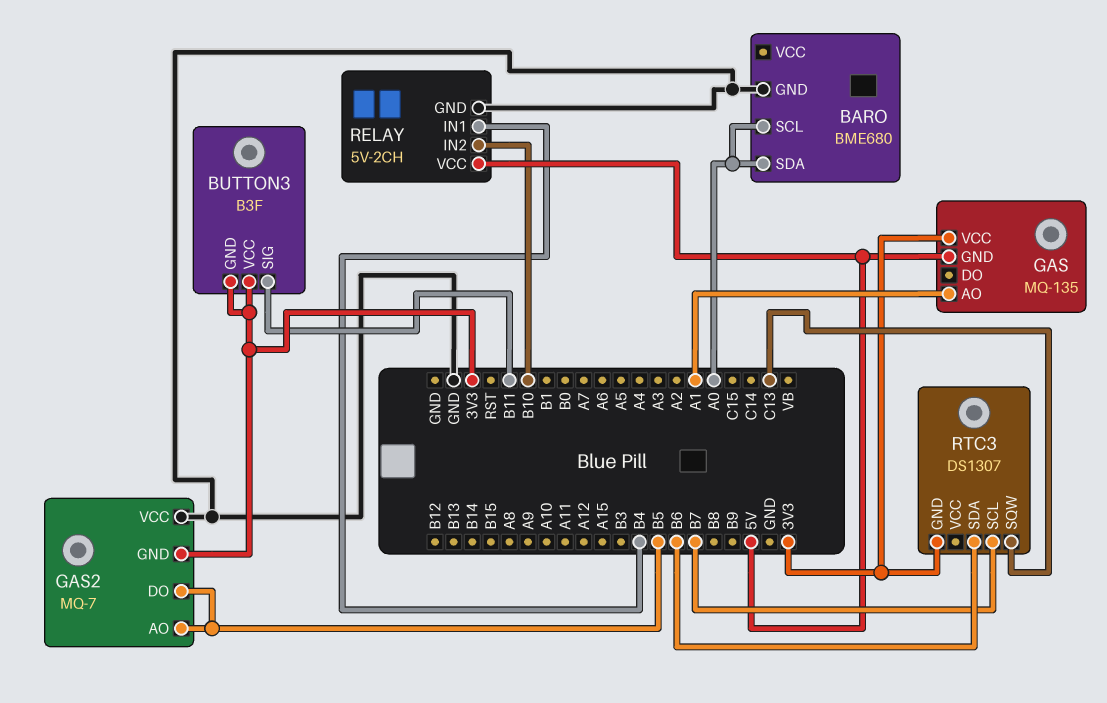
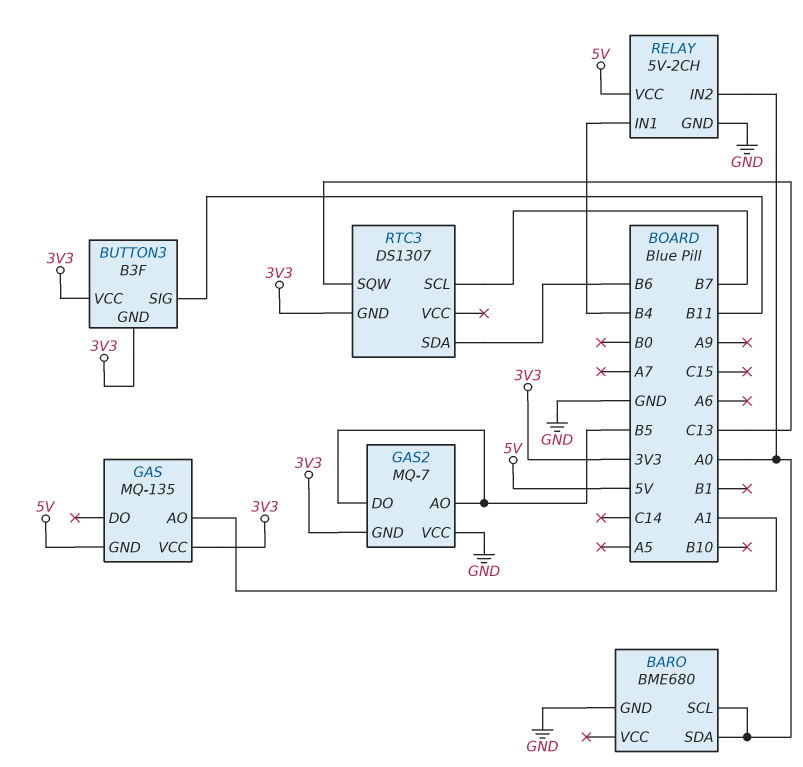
RELAY pin IN2: B10 -> A0

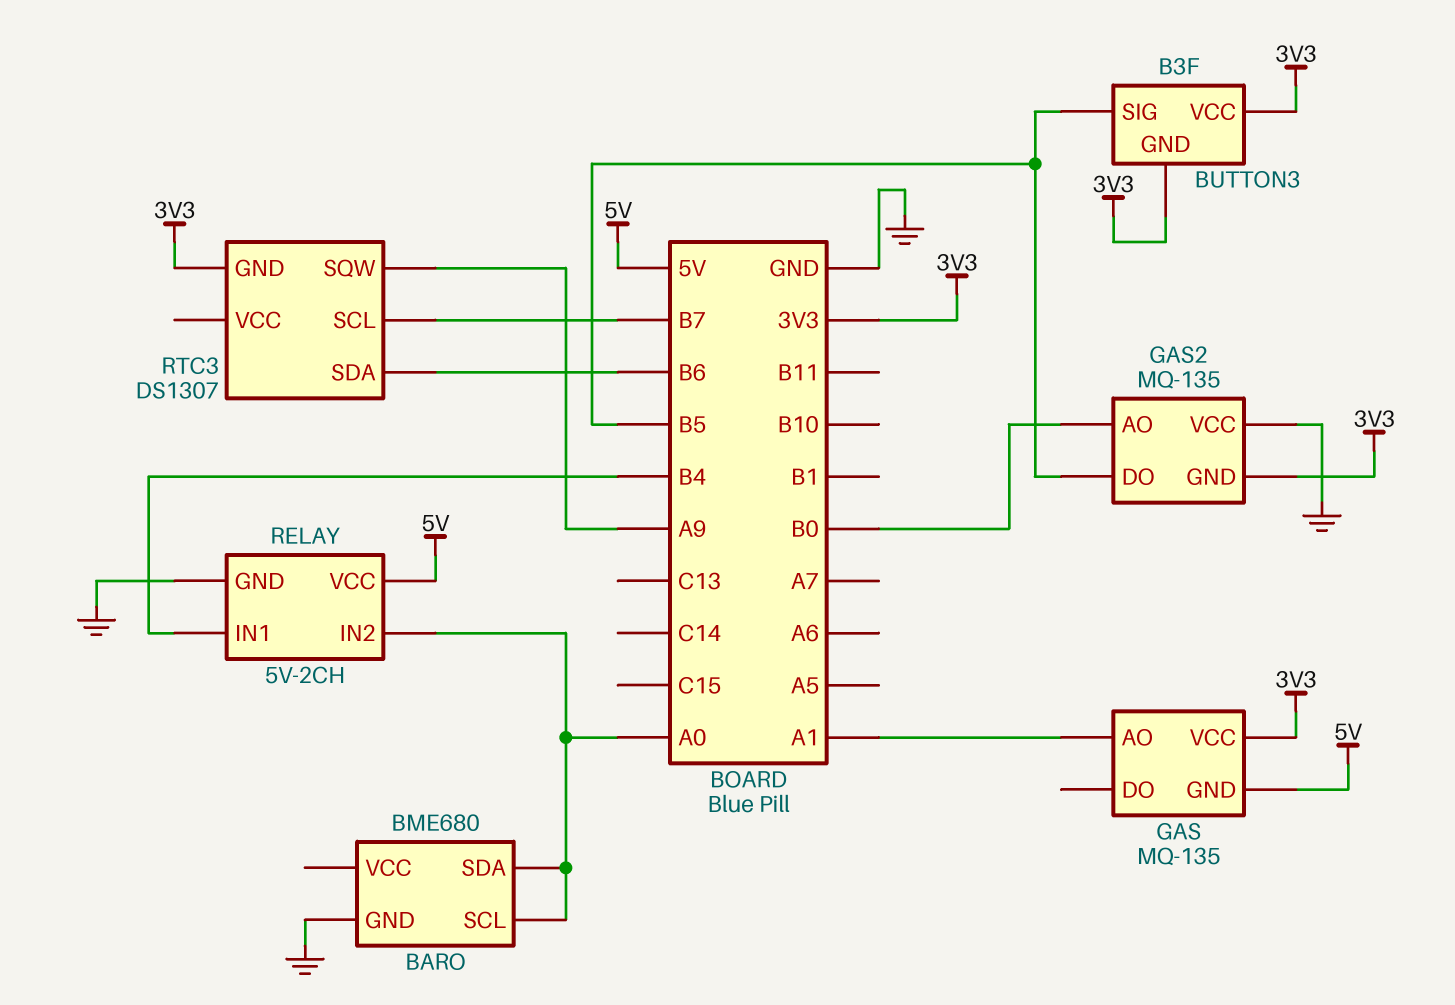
BUTTON3 pin SIG: B11 -> B5
GAS2: MQ-7 -> MQ-135
GAS2 pin AO: B5 -> B0
RTC3 pin SQW: C13 -> A9

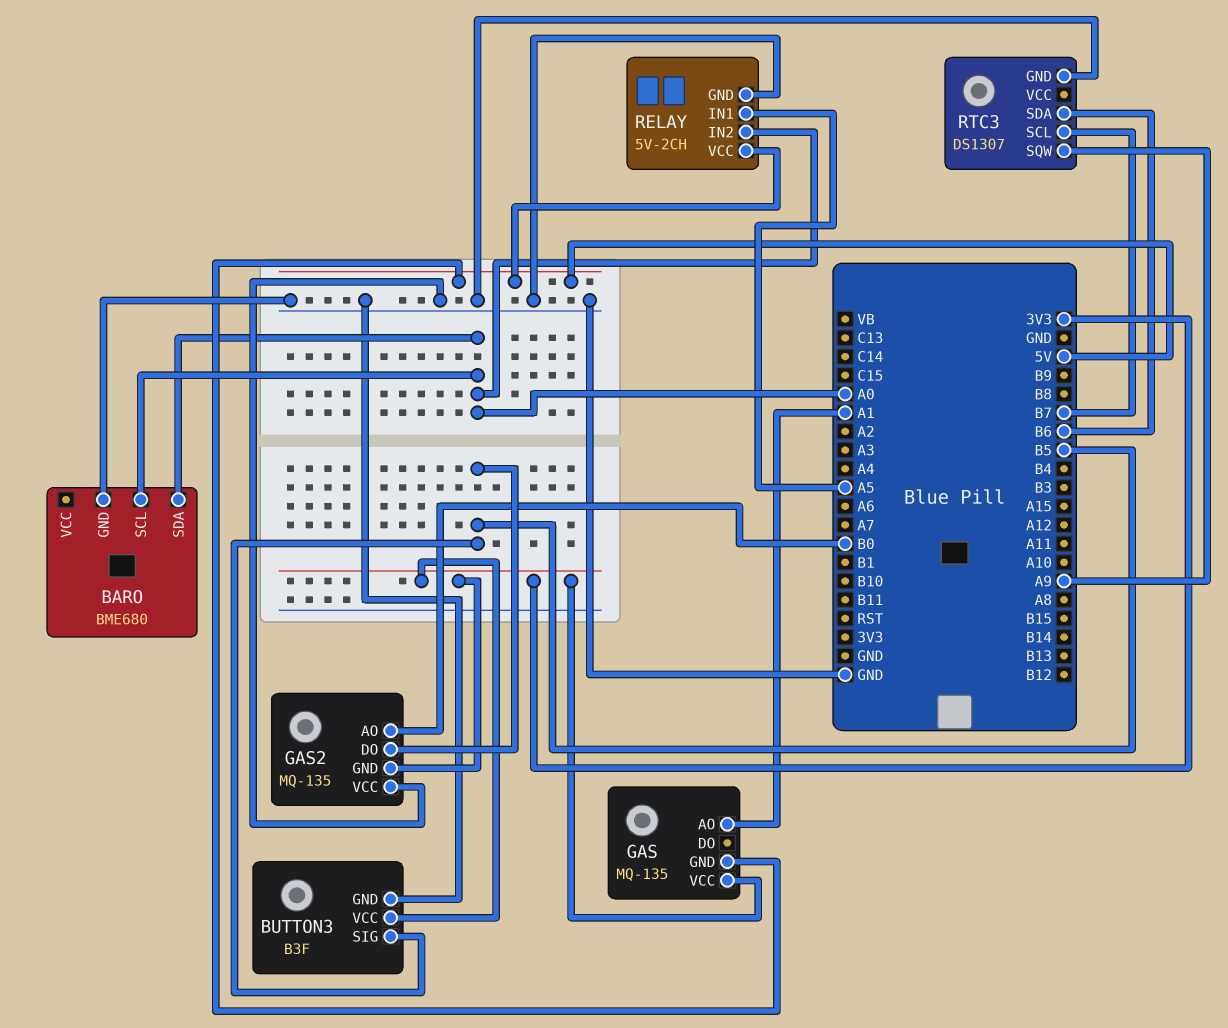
BUTTON3 pin GND: 3V3 -> GND
RELAY pin IN1: B4 -> A5
RTC3 pin GND: 3V3 -> GND

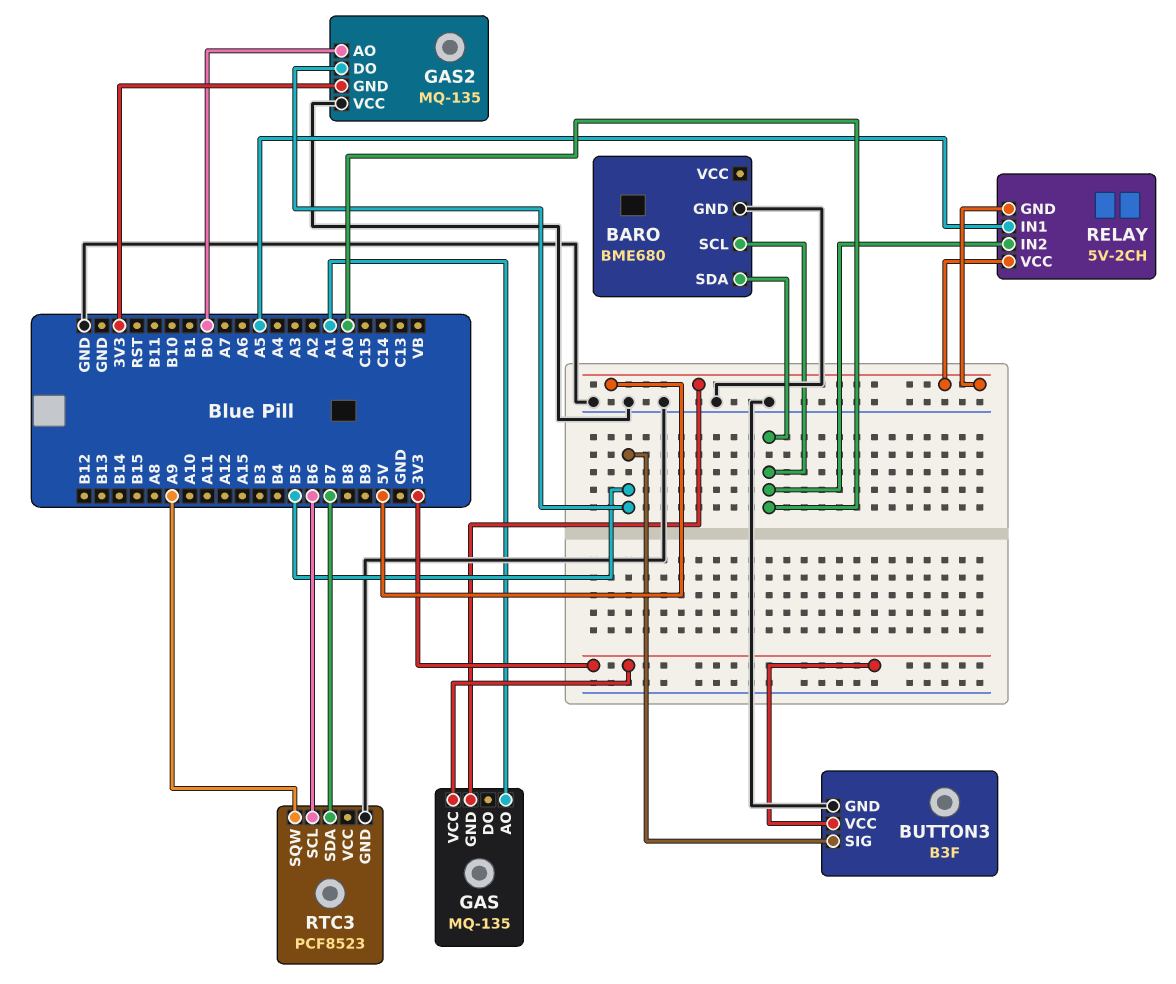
RELAY pin GND: GND -> 5V
RTC3: DS1307 -> PCF8523
RTC3 pin SCL: B7 -> B6
RTC3 pin SDA: B6 -> B7

